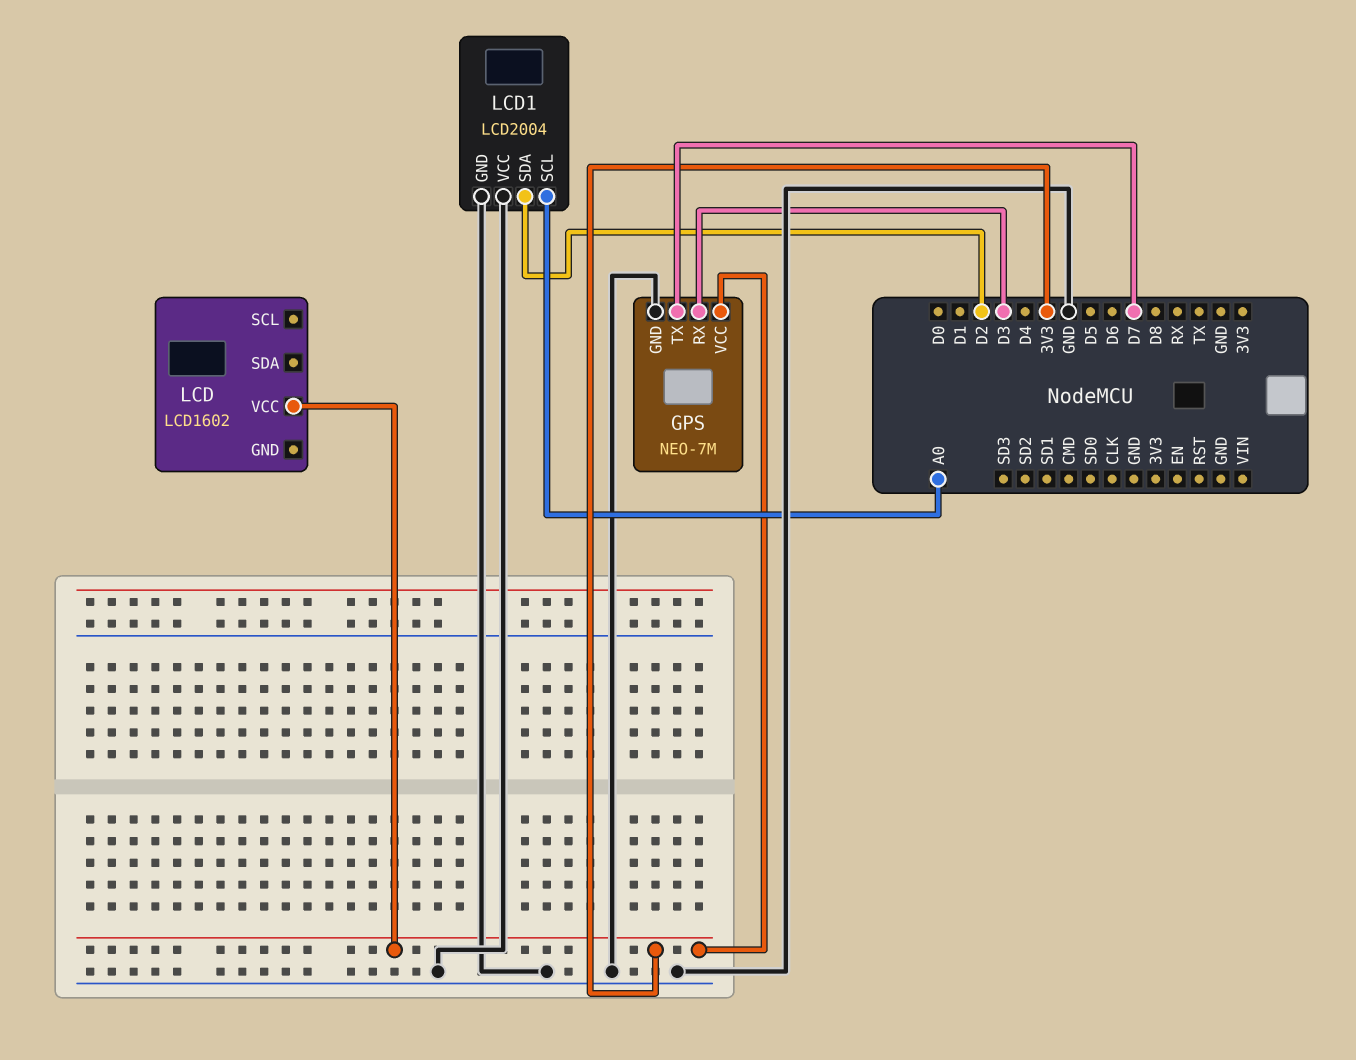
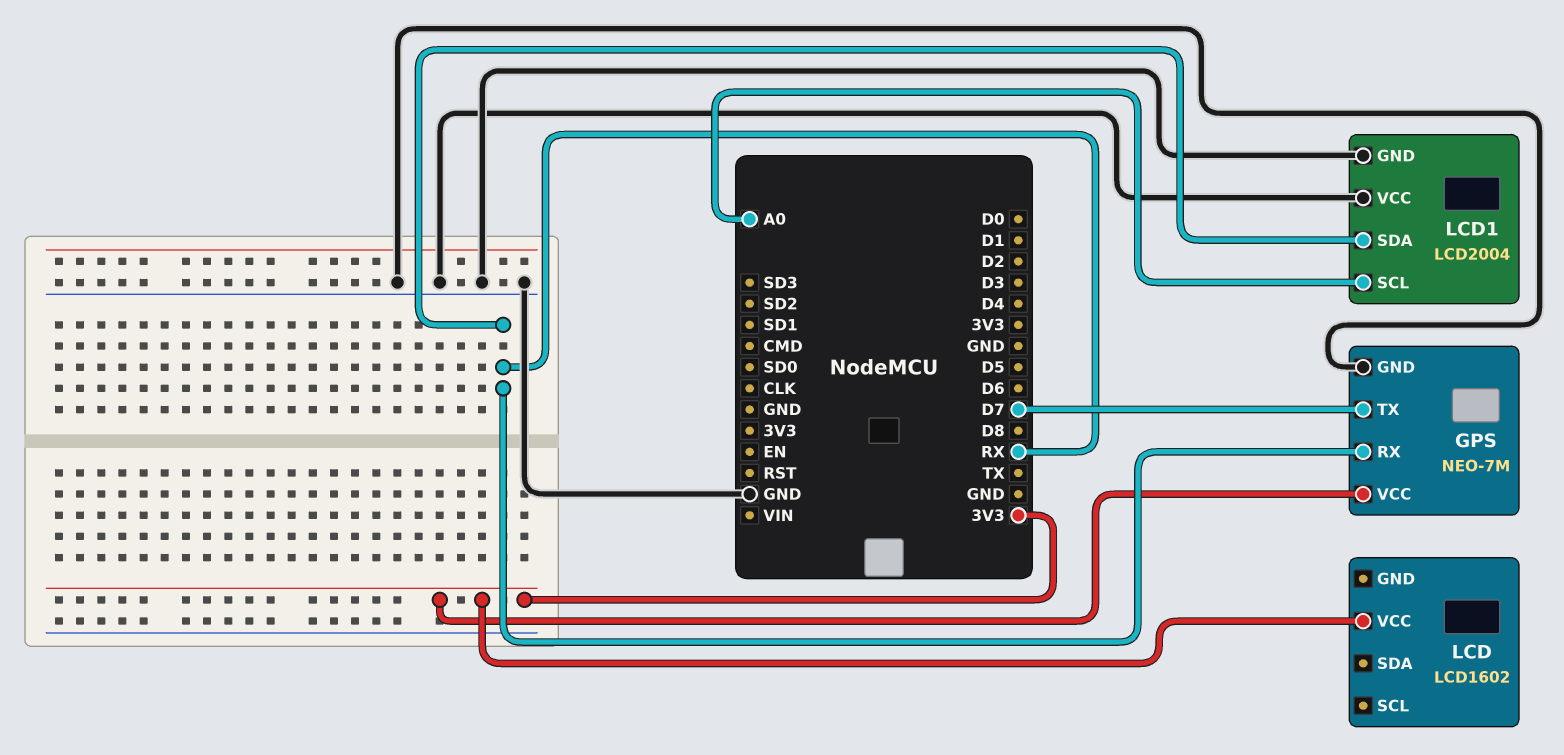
GPS pin RX: D3 -> RX
LCD1 pin SDA: D2 -> RX

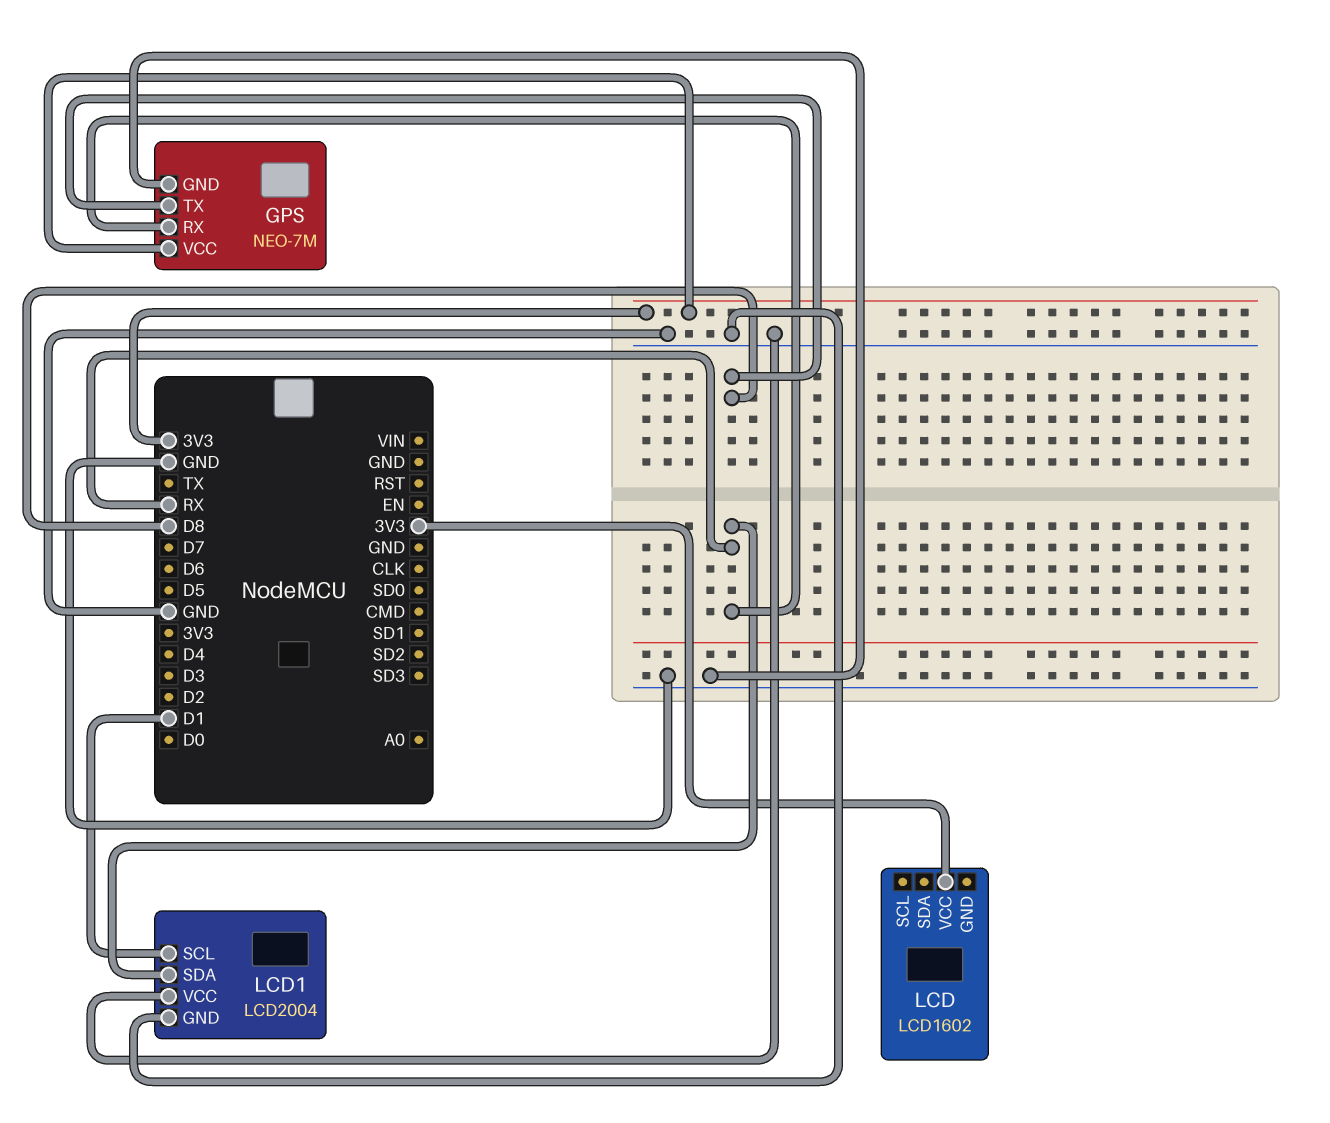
GPS pin TX: D7 -> D8
LCD1 pin SCL: A0 -> D1

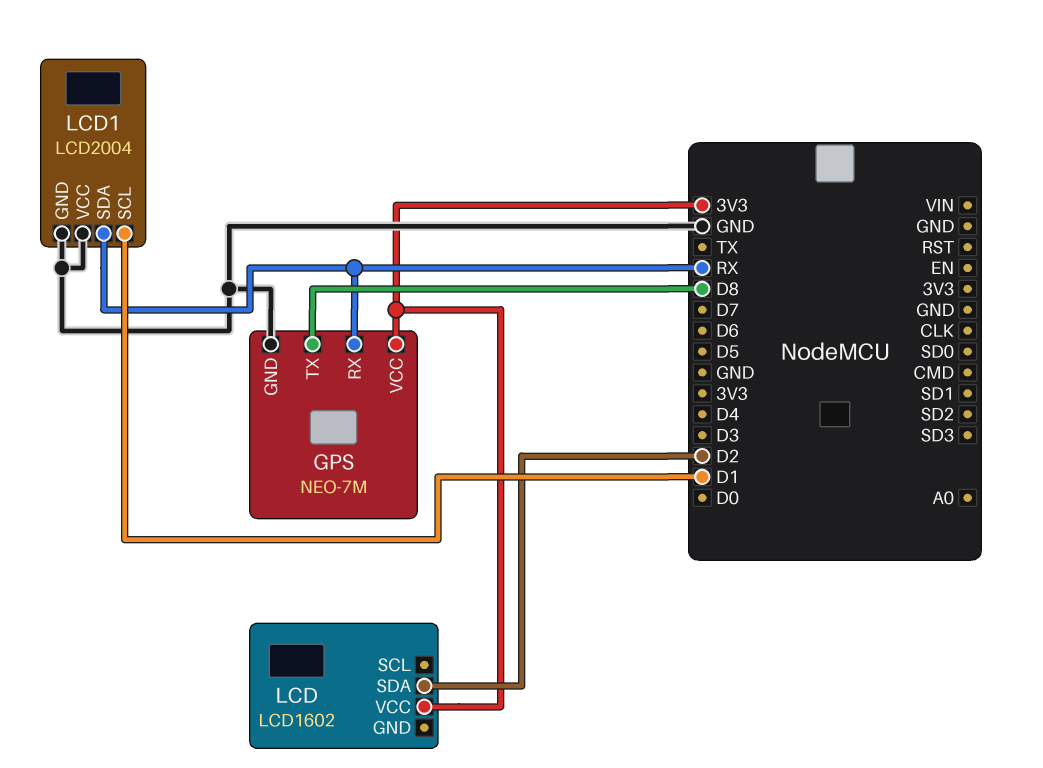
LCD pin SDA: none -> D2

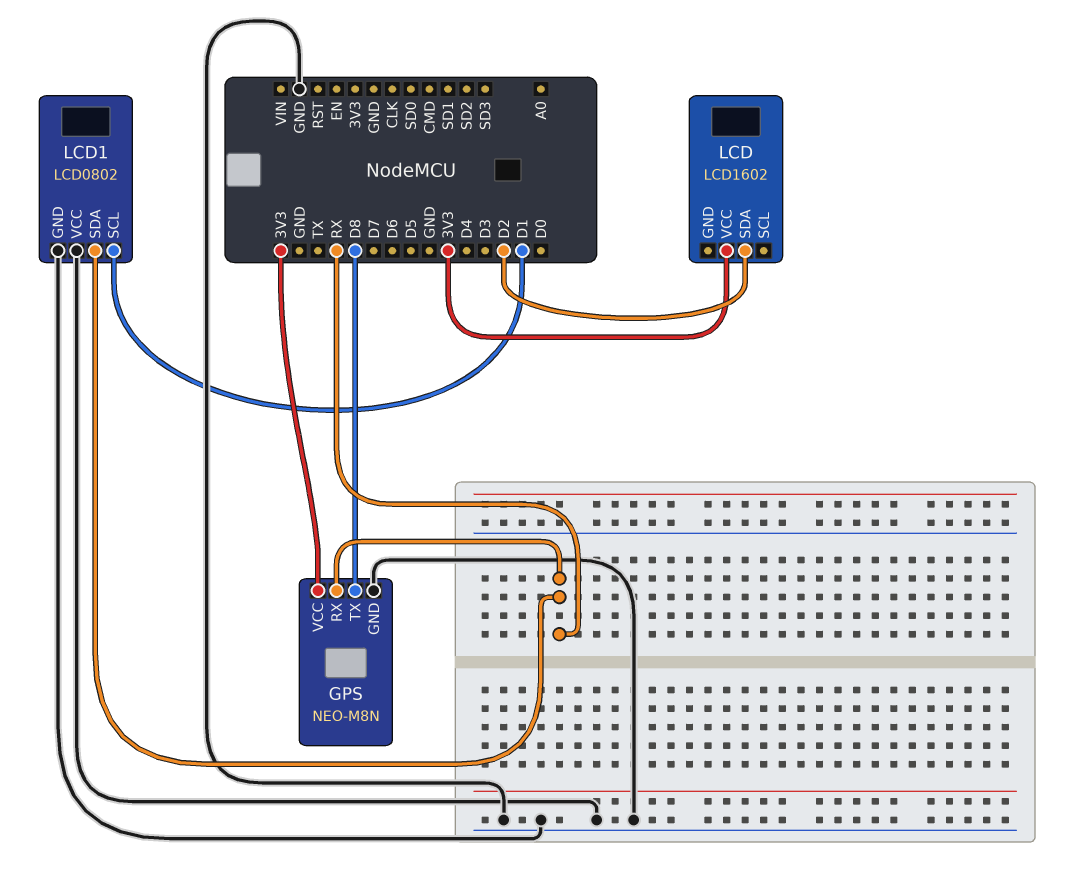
GPS: NEO-7M -> NEO-M8N
LCD1: LCD2004 -> LCD0802

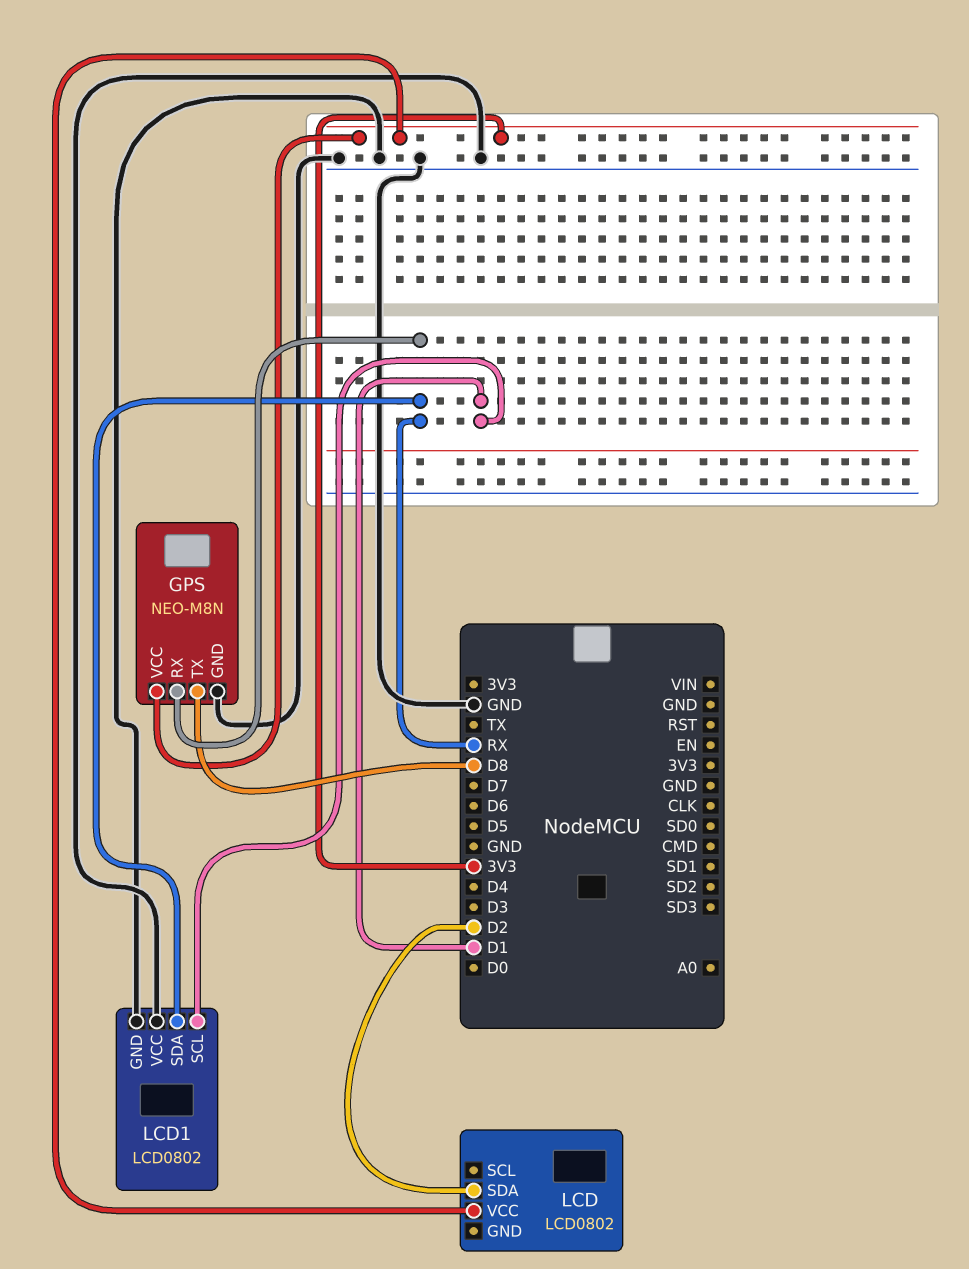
LCD: LCD1602 -> LCD0802

